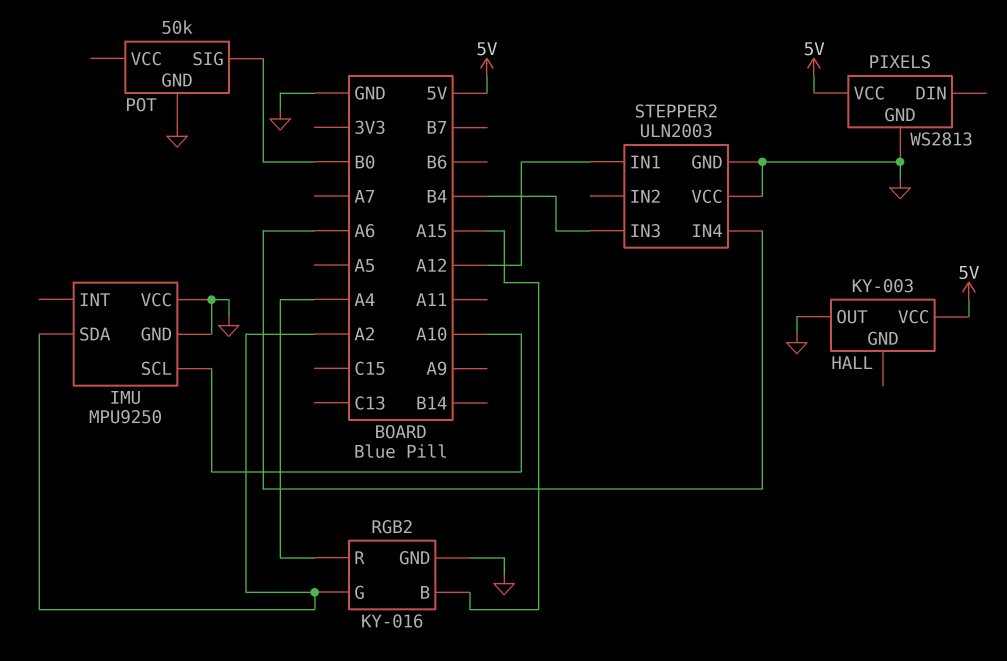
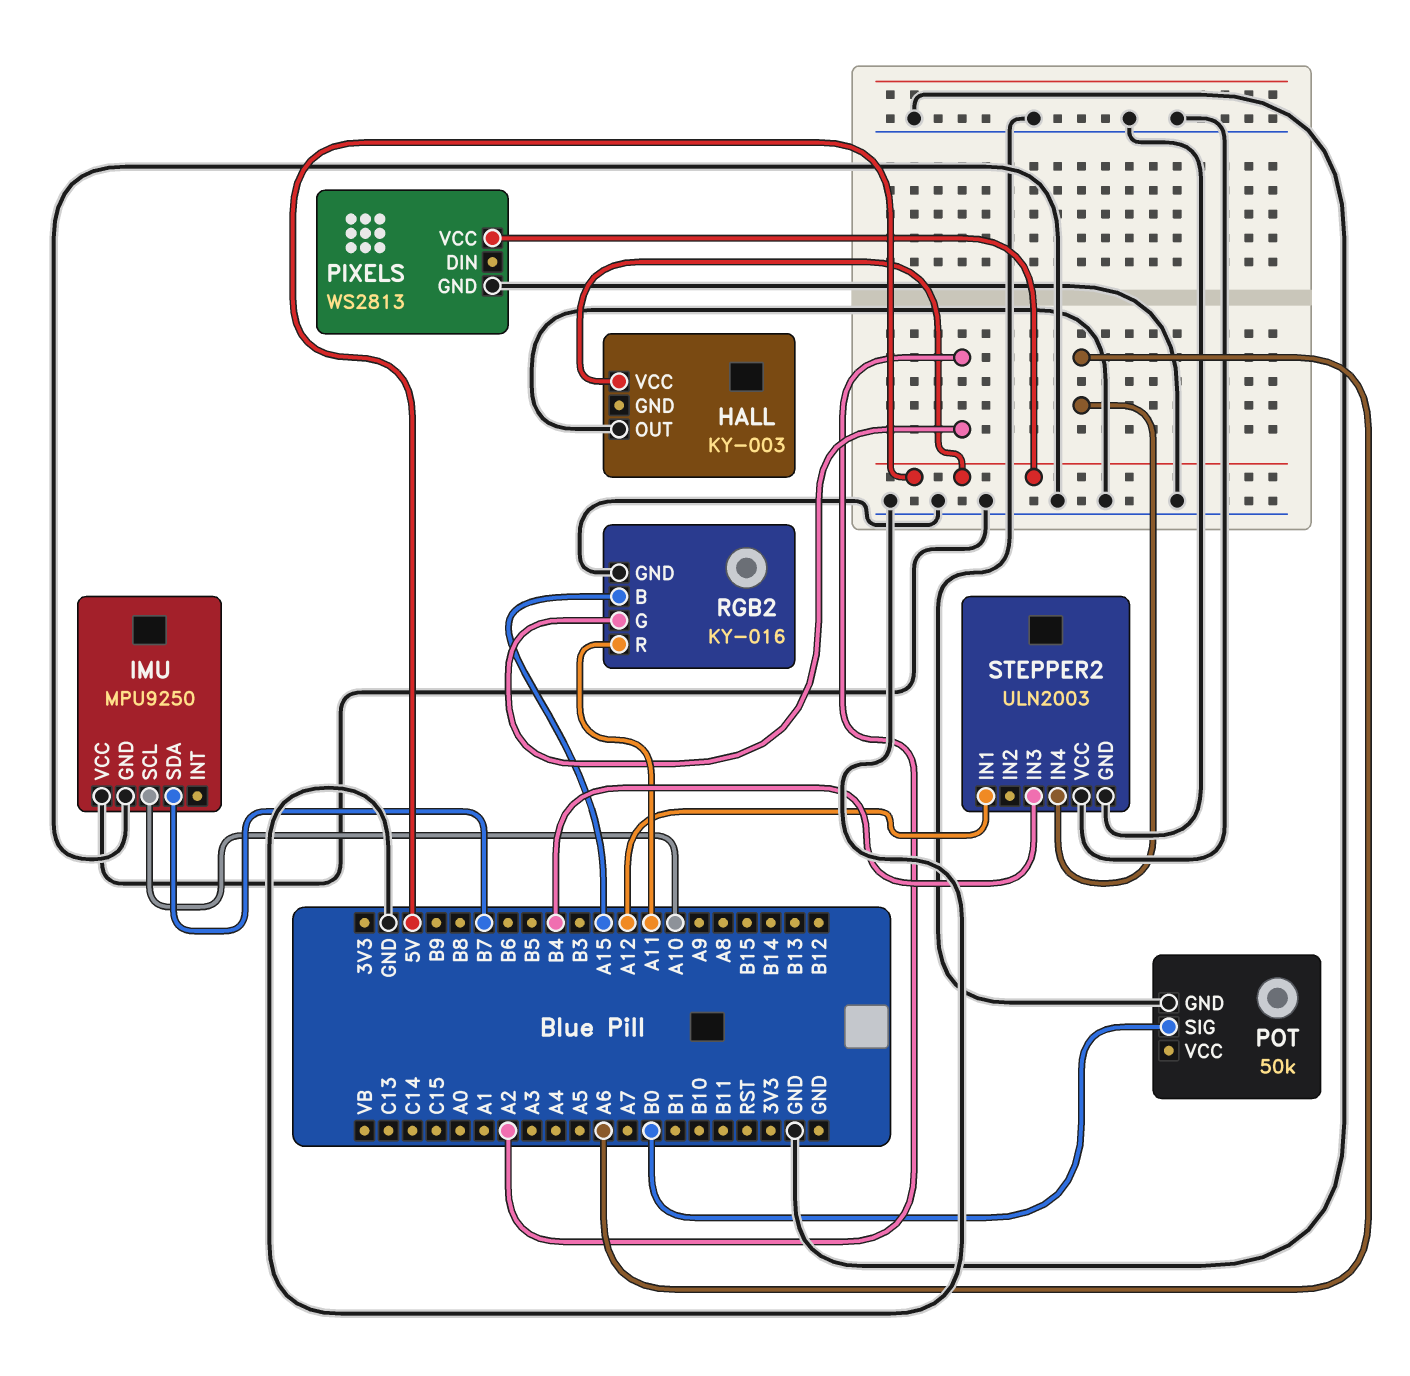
IMU pin SDA: A2 -> B7
RGB2 pin R: A4 -> A11

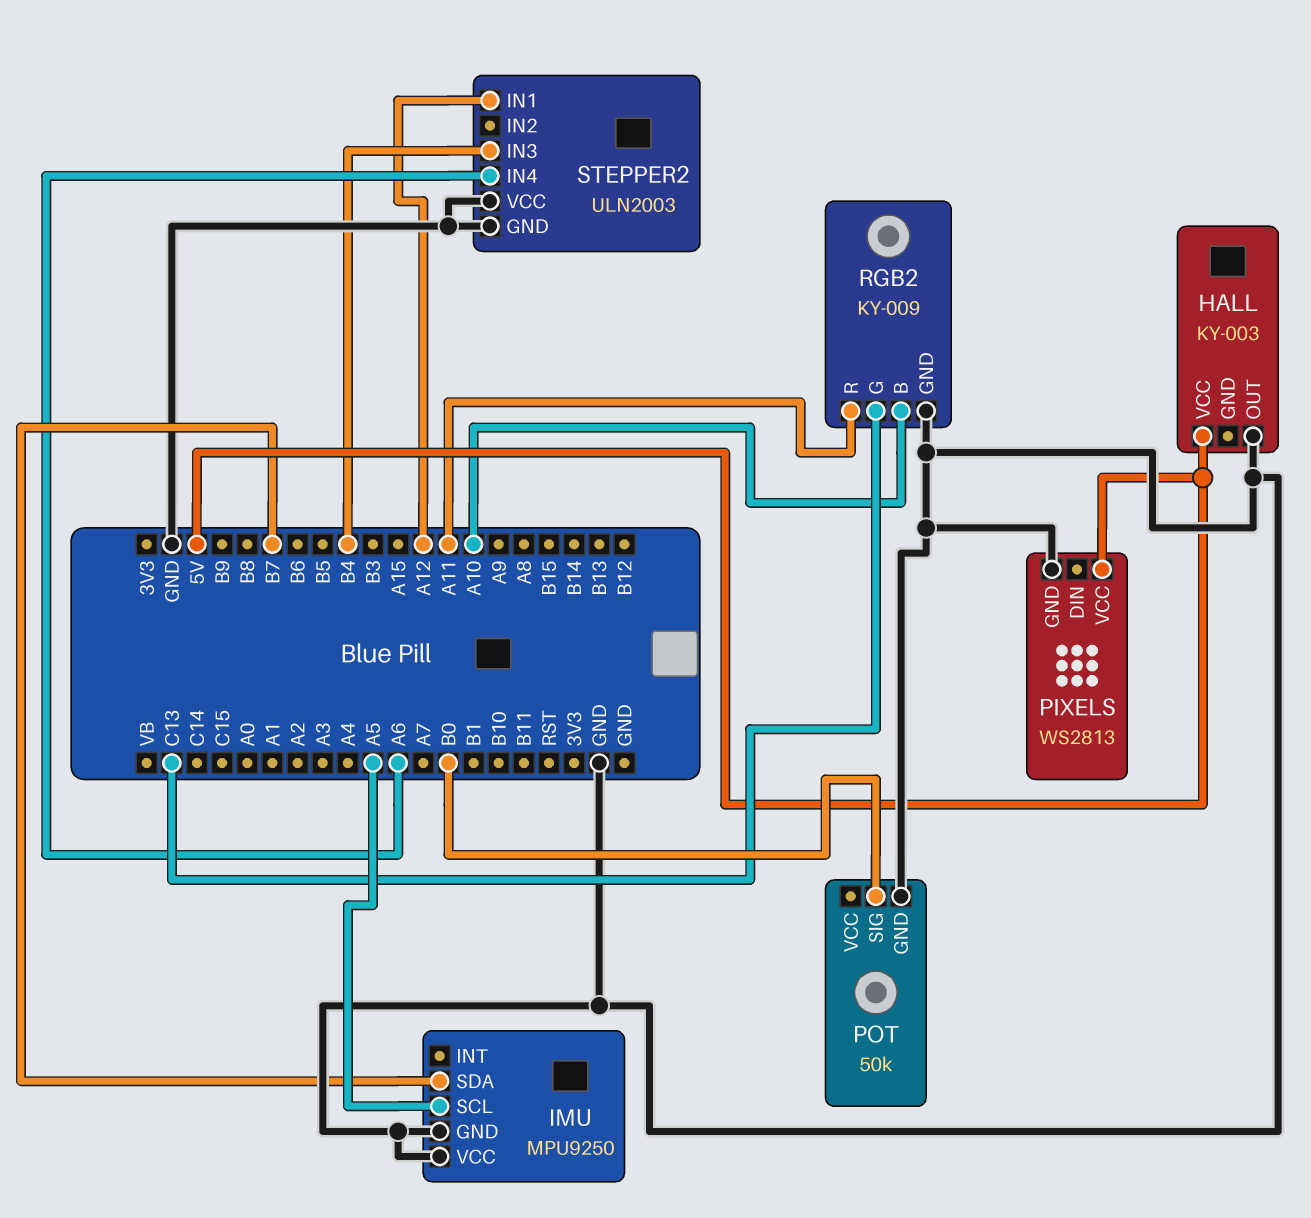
IMU pin SCL: A10 -> A5
RGB2: KY-016 -> KY-009
RGB2 pin B: A15 -> A10
RGB2 pin G: A2 -> C13

